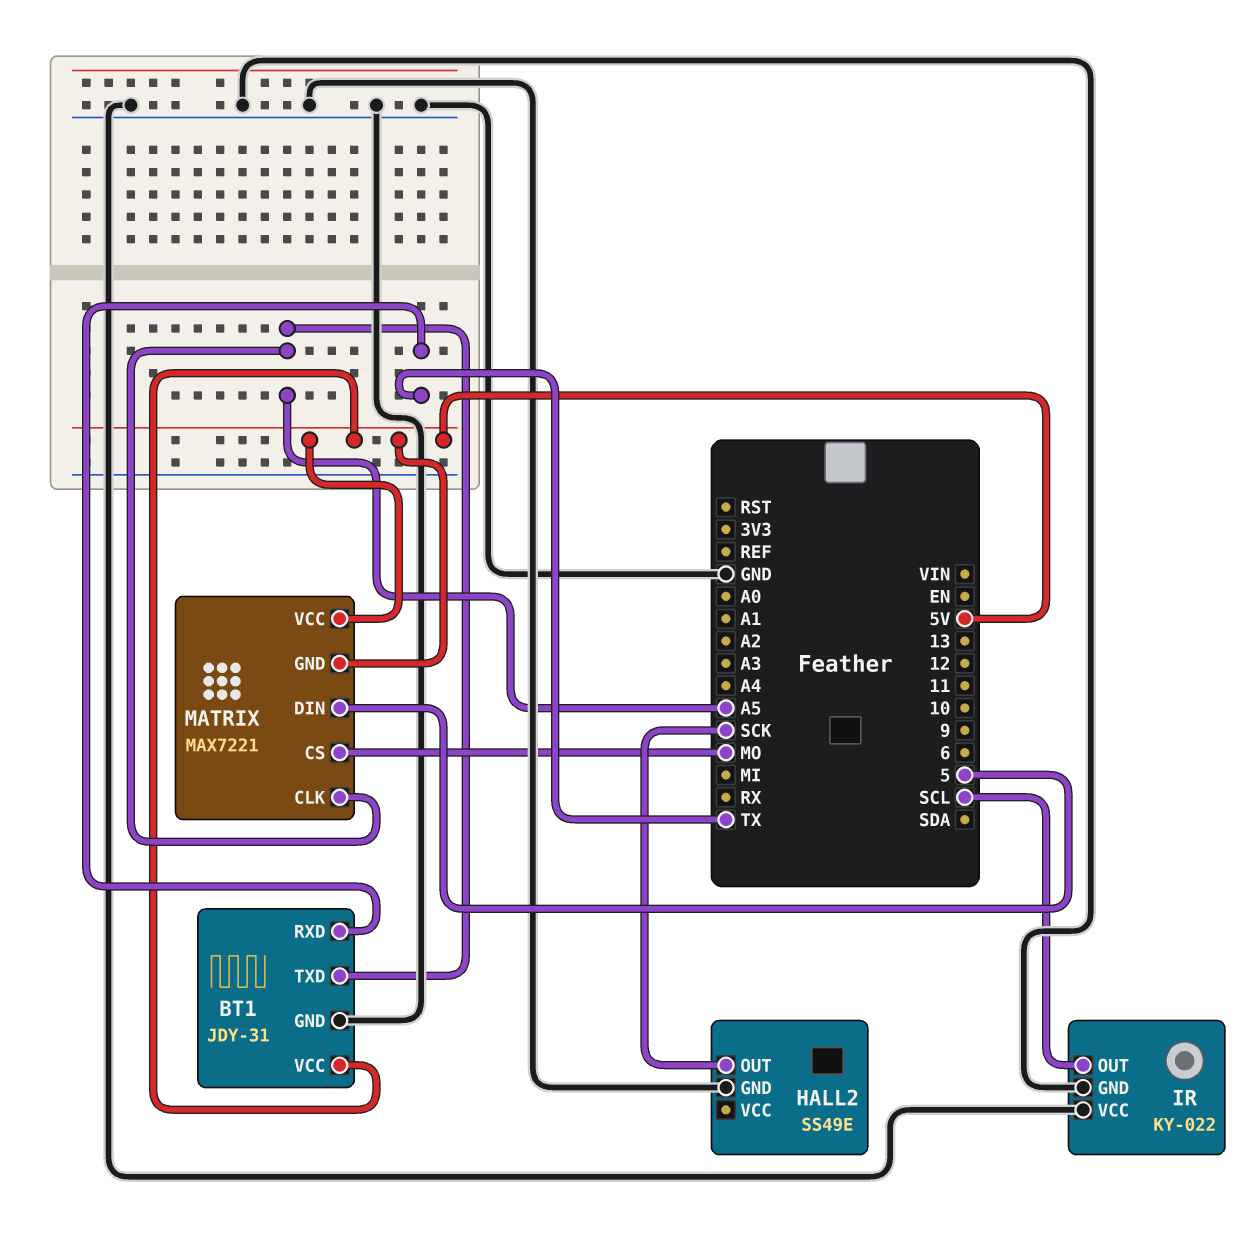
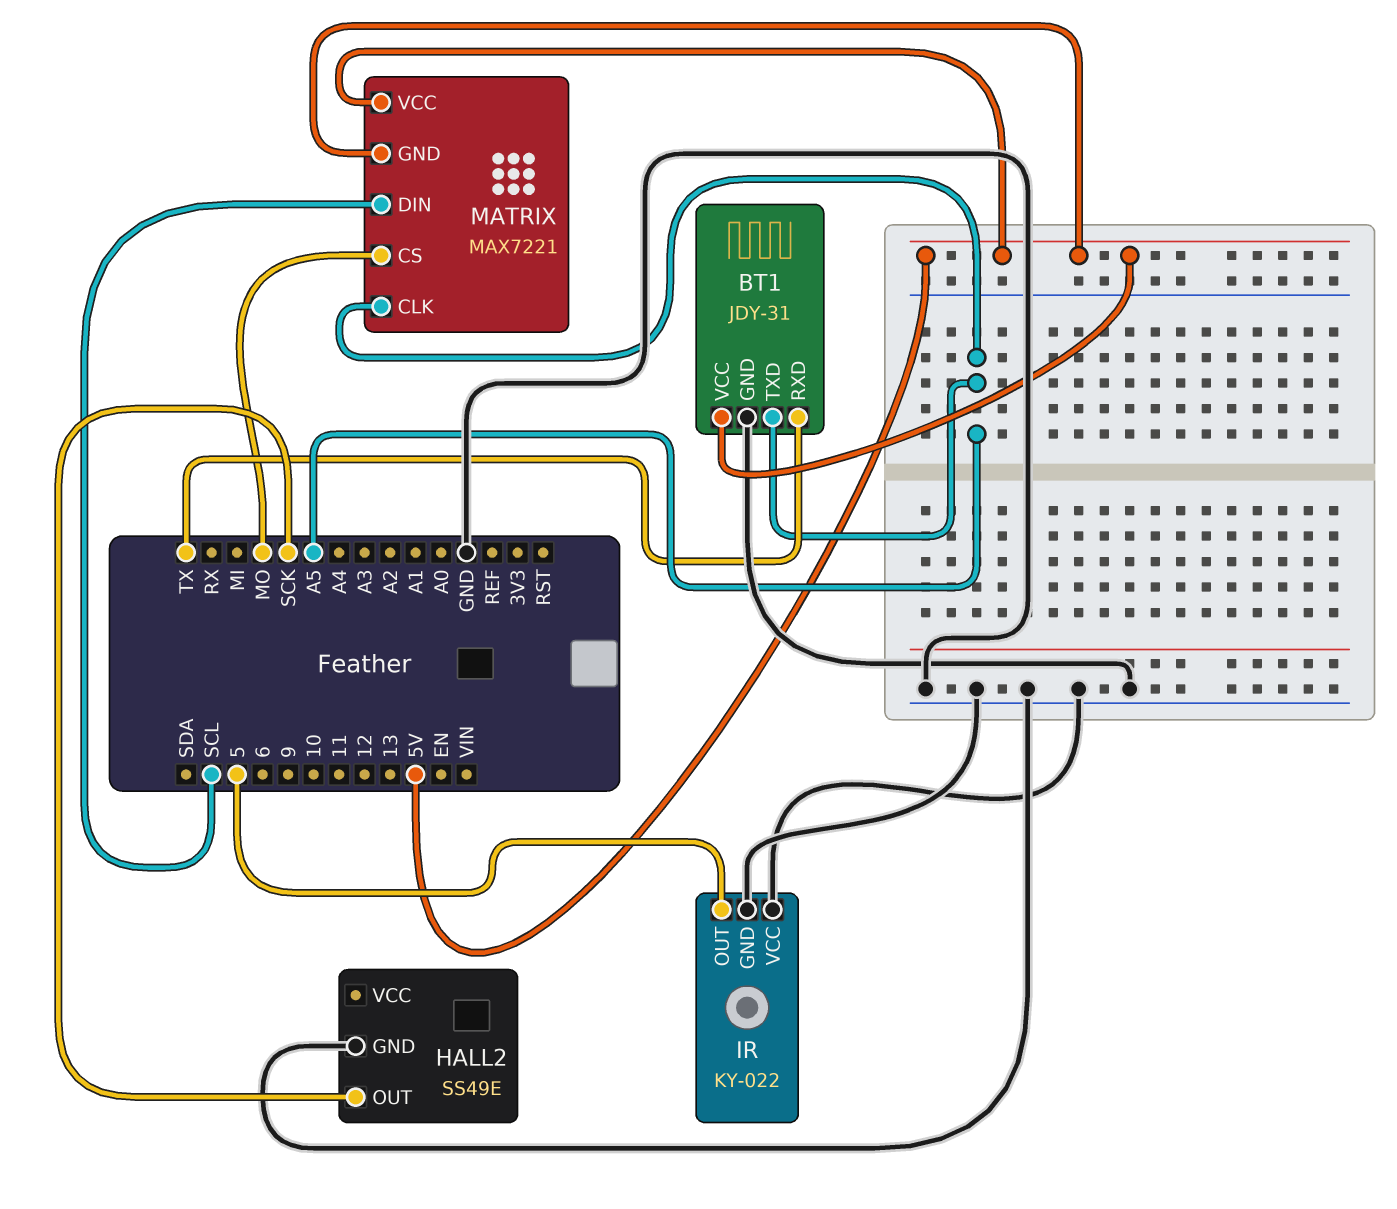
IR pin OUT: SCL -> 5
MATRIX pin DIN: 5 -> SCL

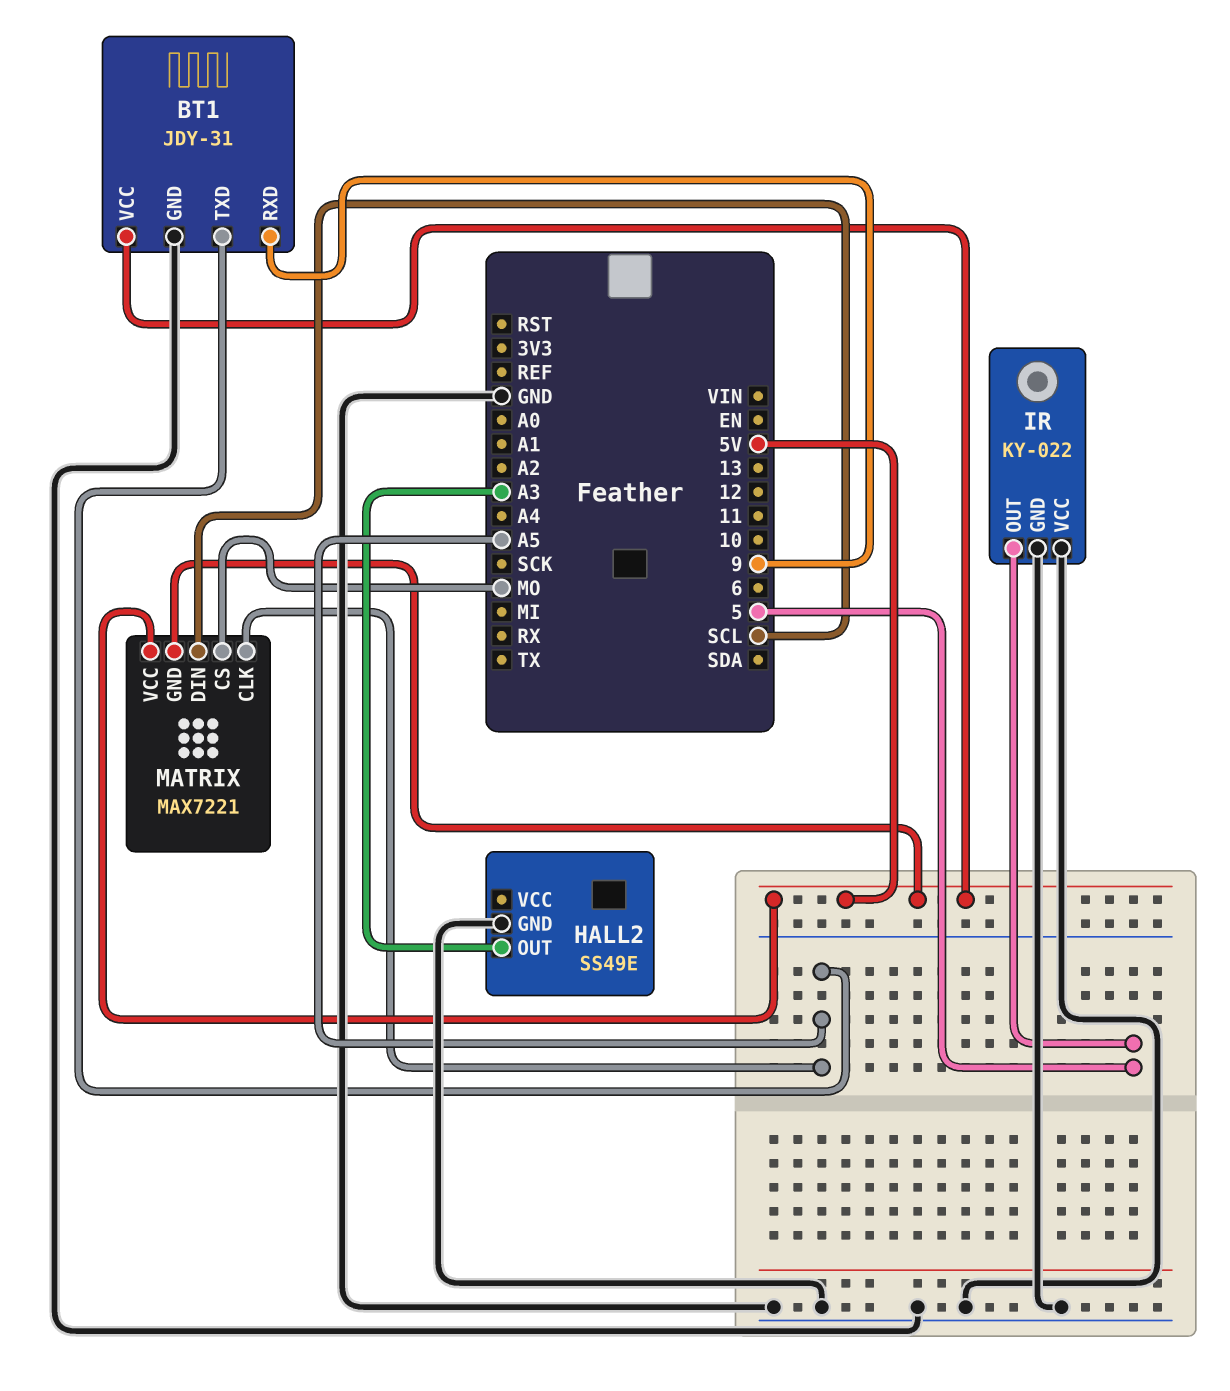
BT1 pin RXD: TX -> 9
HALL2 pin OUT: SCK -> A3

